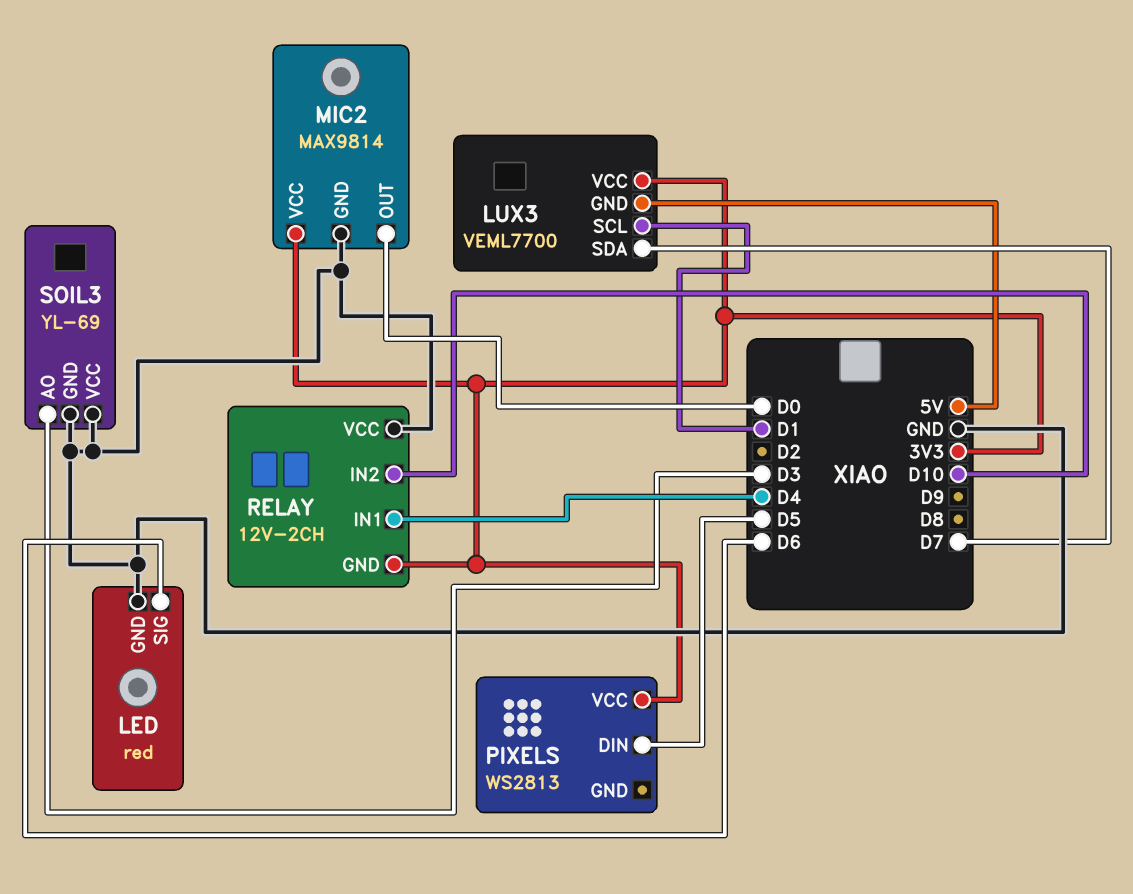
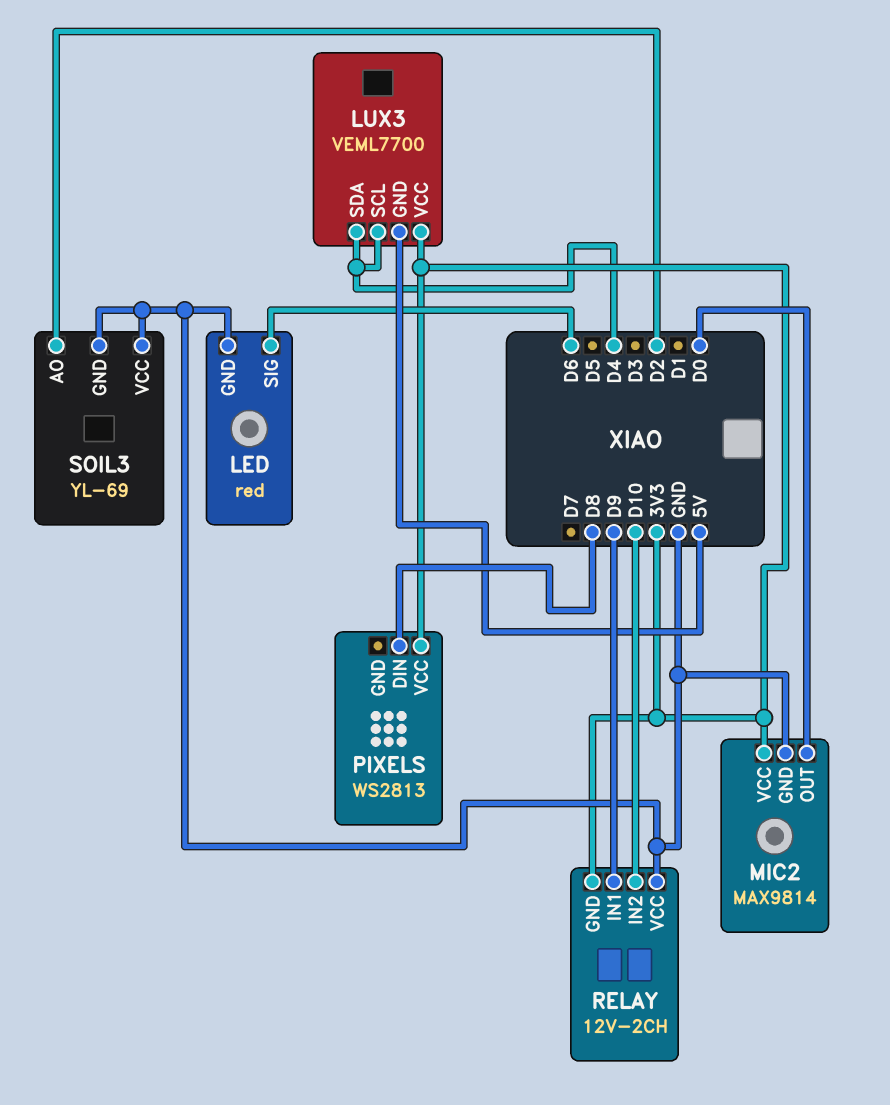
LUX3 pin SCL: D1 -> D4
LUX3 pin SDA: D7 -> D4
PIXELS pin DIN: D5 -> D8
RELAY pin IN1: D4 -> D9
SOIL3 pin AO: D3 -> D2

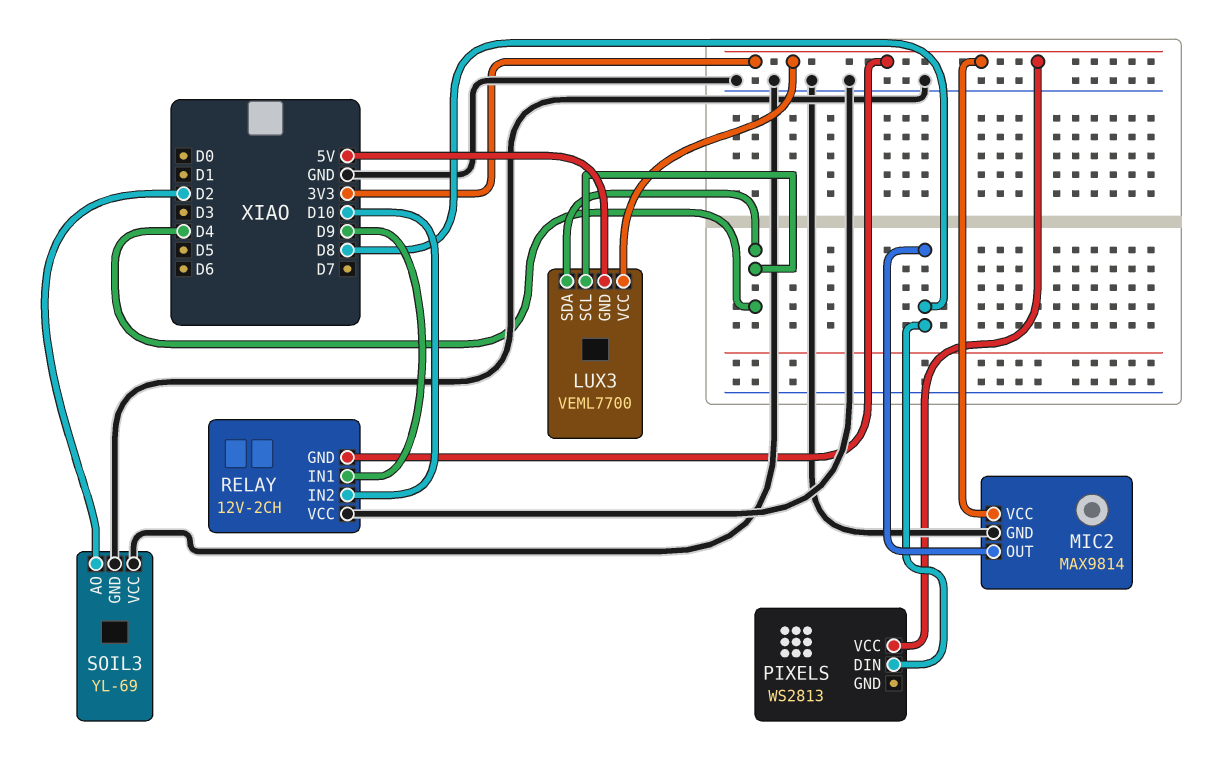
LED: red -> none
LED pin GND: GND -> none
LED pin SIG: D6 -> none
MIC2 pin OUT: D0 -> D8

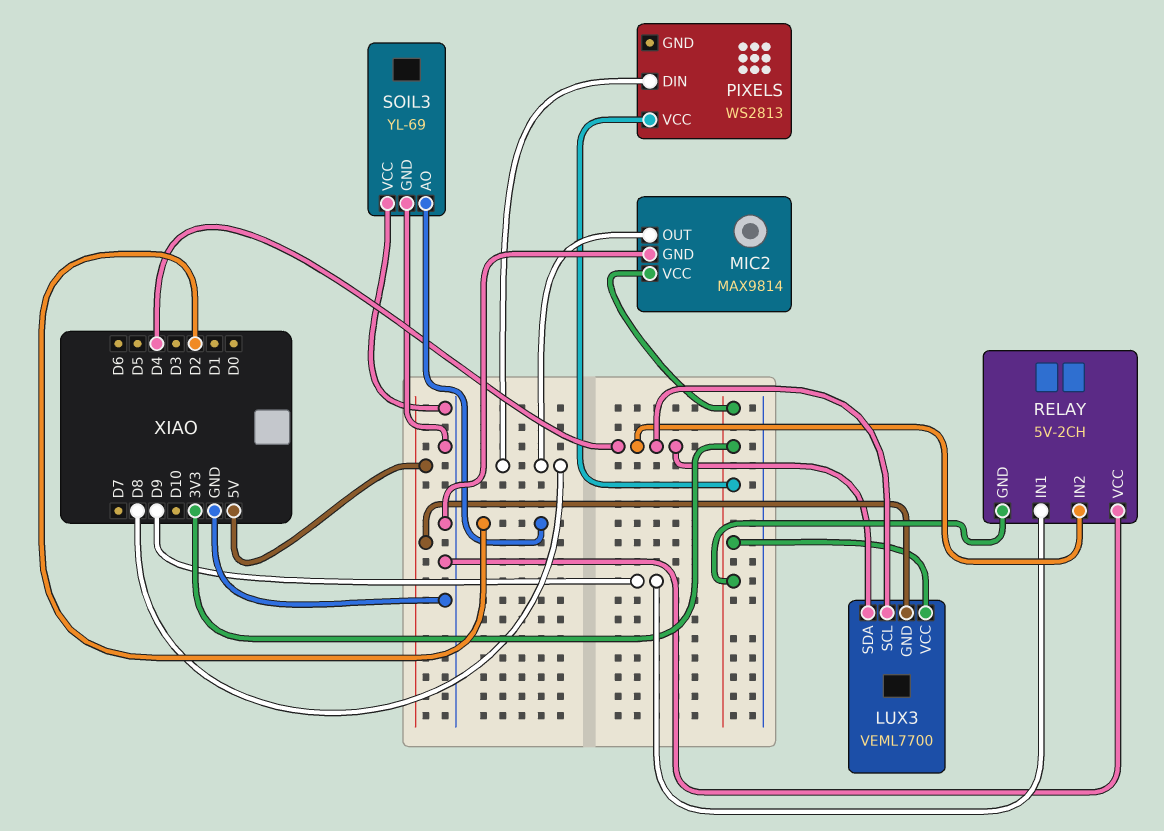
RELAY: 12V-2CH -> 5V-2CH
RELAY pin IN2: D10 -> D4

